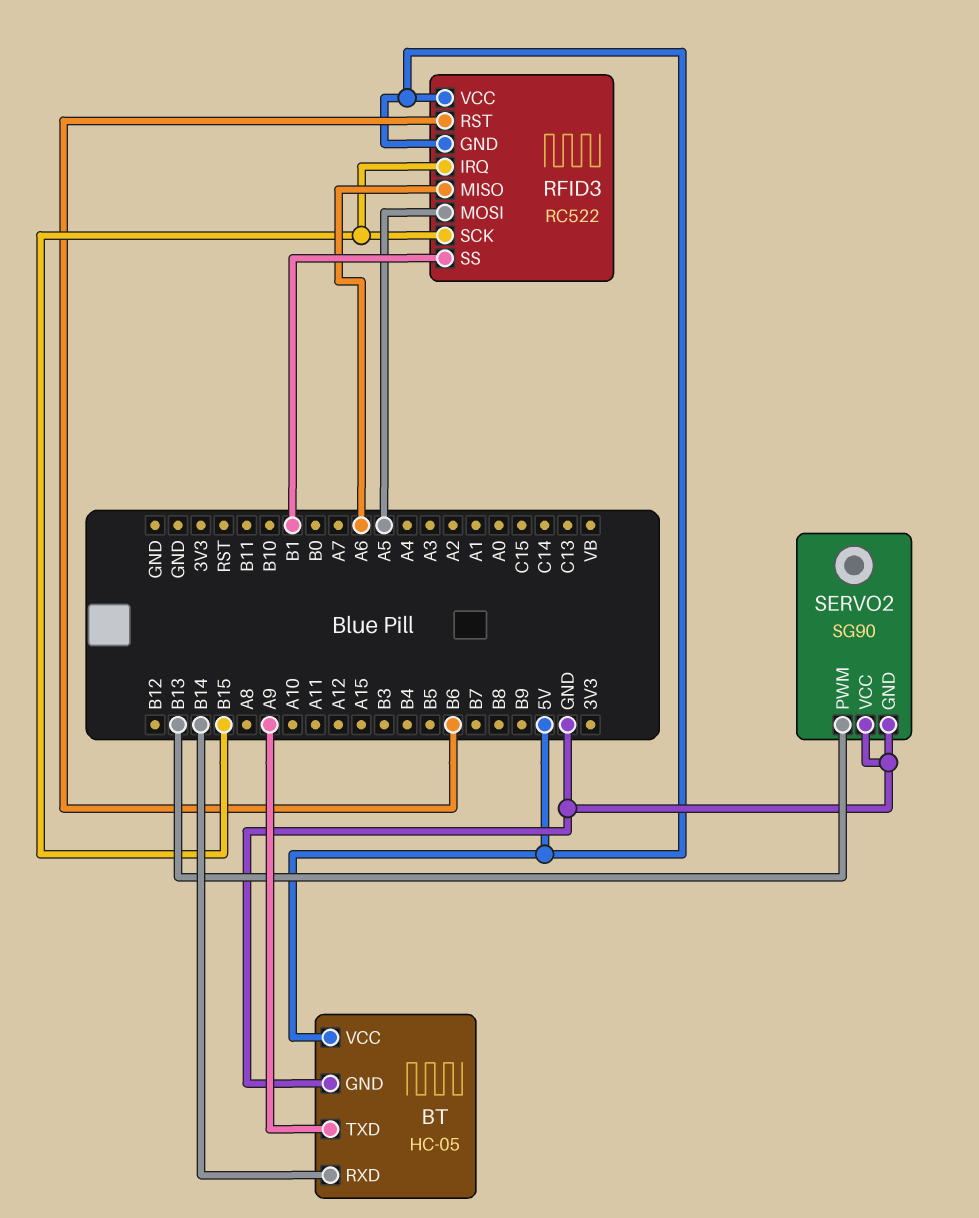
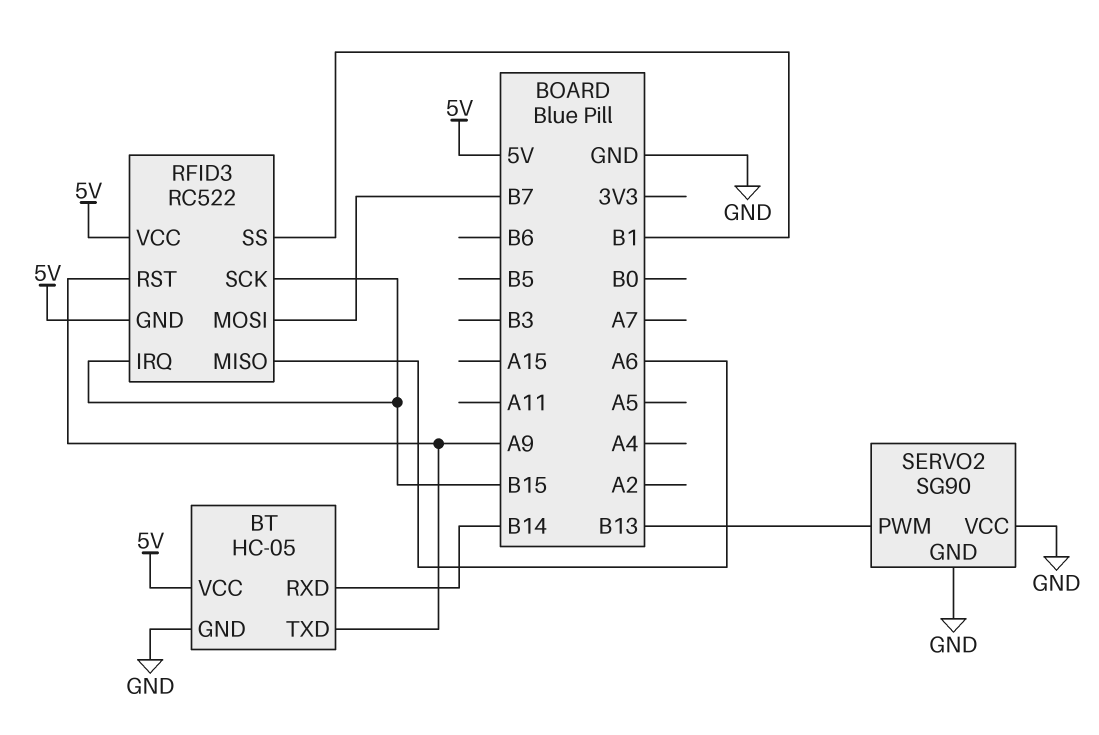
RFID3 pin MOSI: A5 -> B7
RFID3 pin RST: B6 -> A9

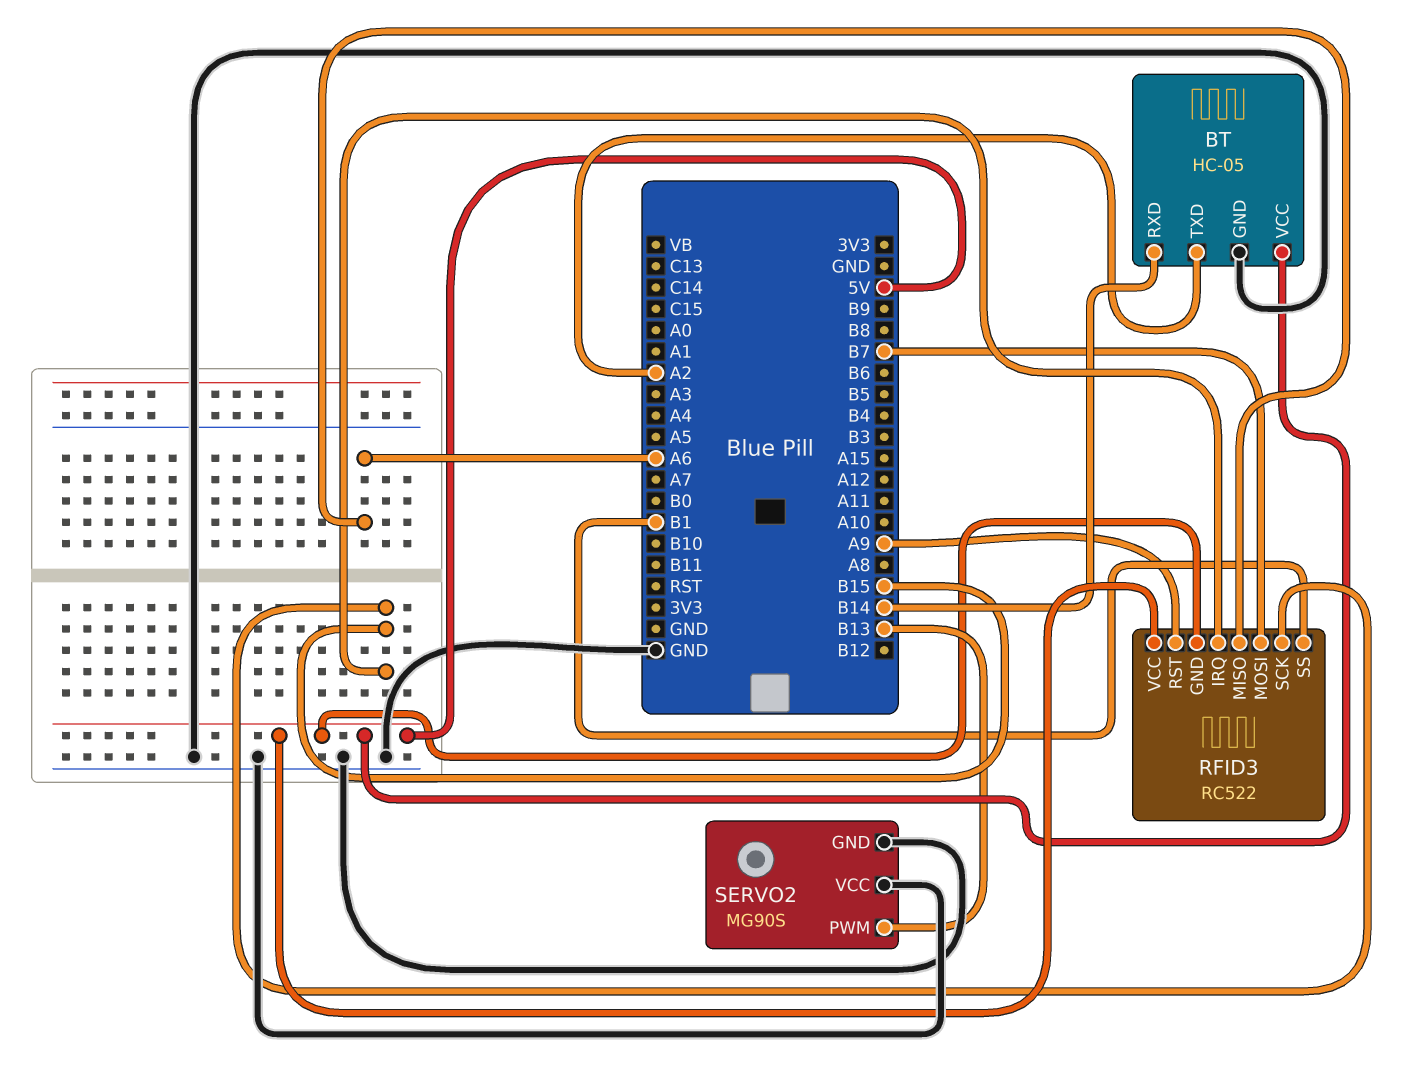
BT pin TXD: A9 -> A2
SERVO2: SG90 -> MG90S

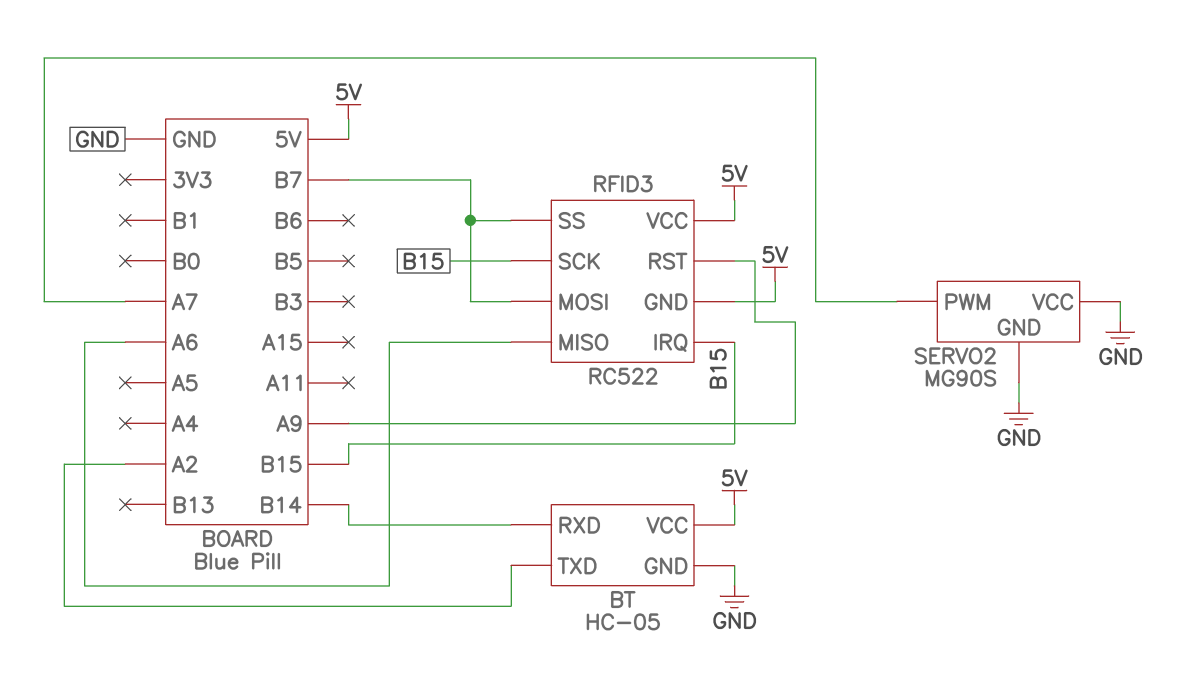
RFID3 pin SS: B1 -> B7
SERVO2 pin PWM: B13 -> A7

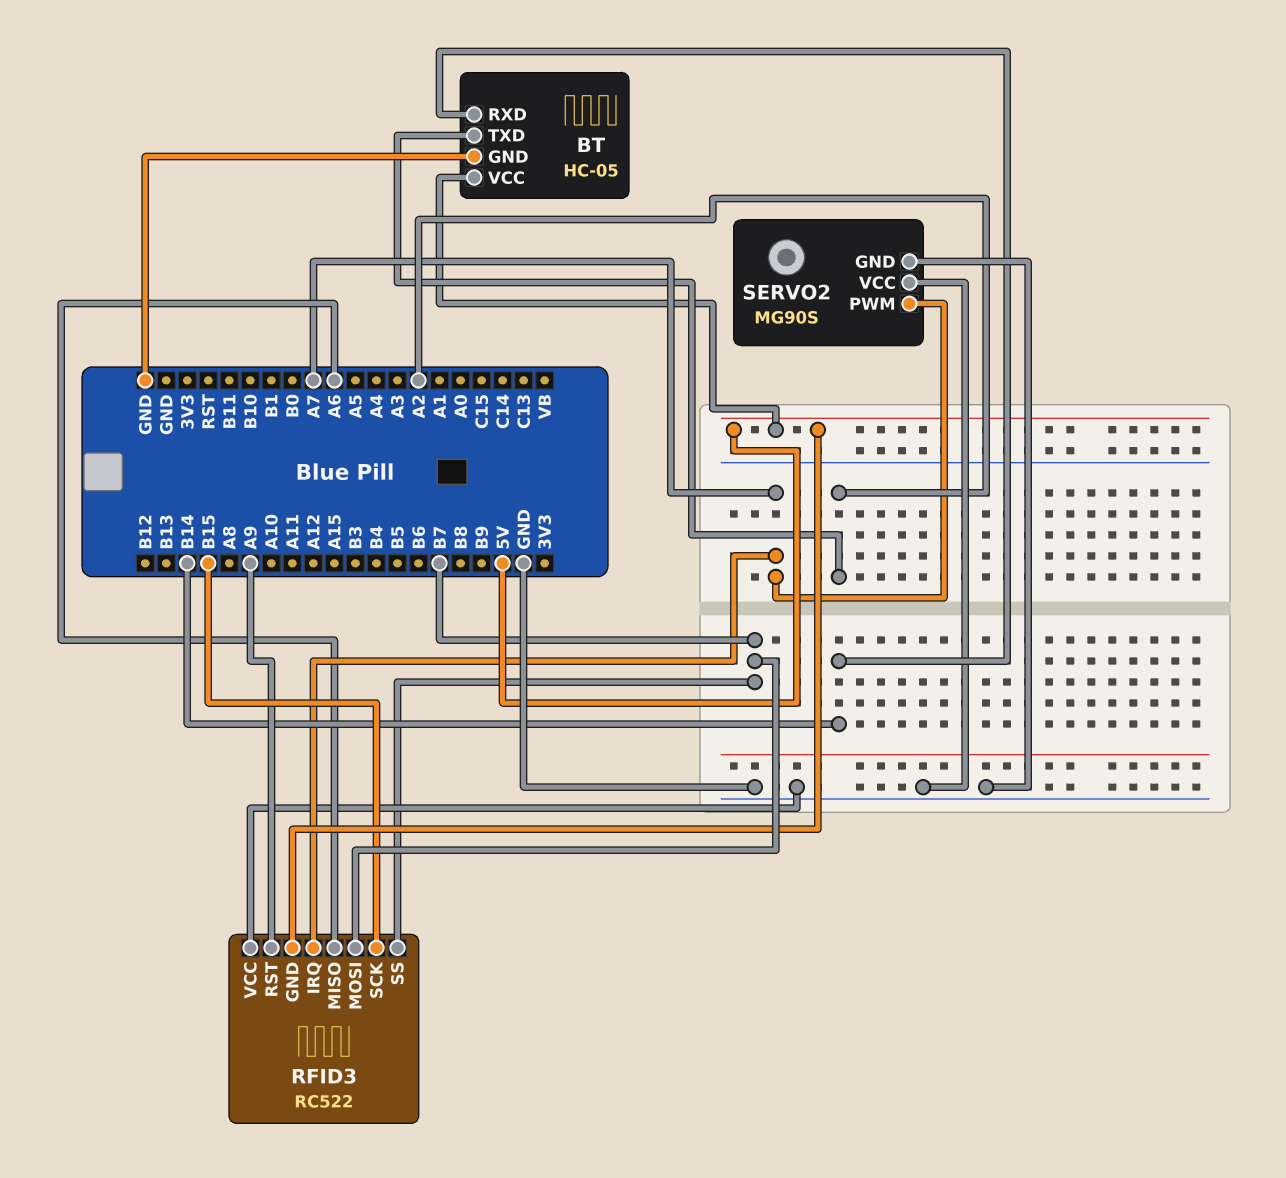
RFID3 pin IRQ: B15 -> A7
RFID3 pin VCC: 5V -> GND

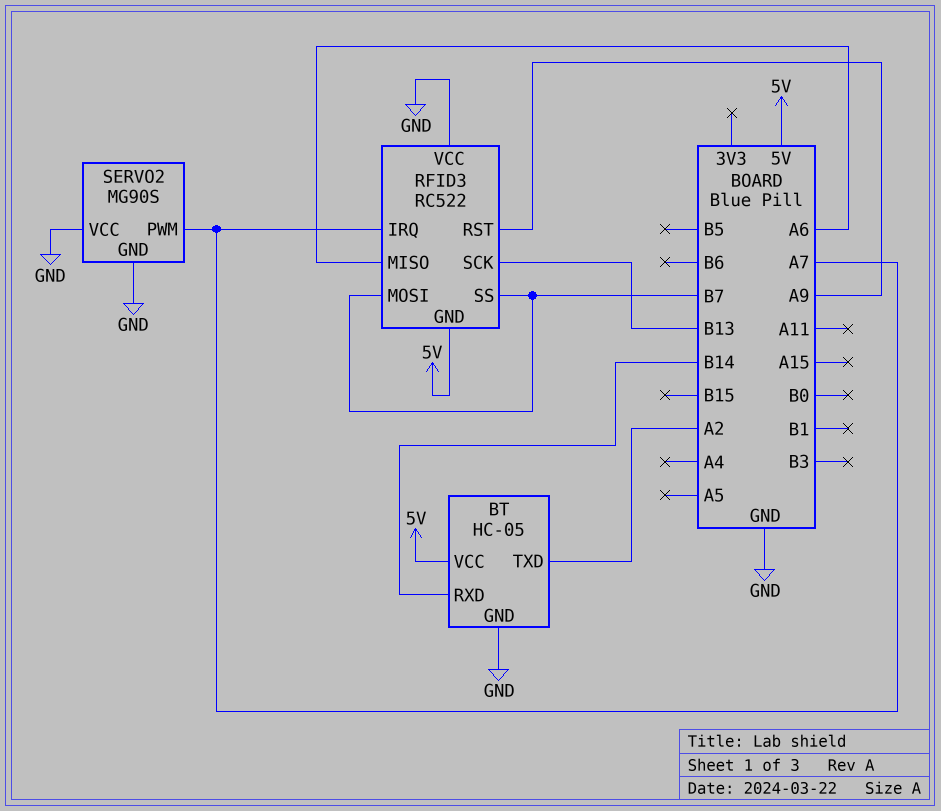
RFID3 pin SCK: B15 -> B13

